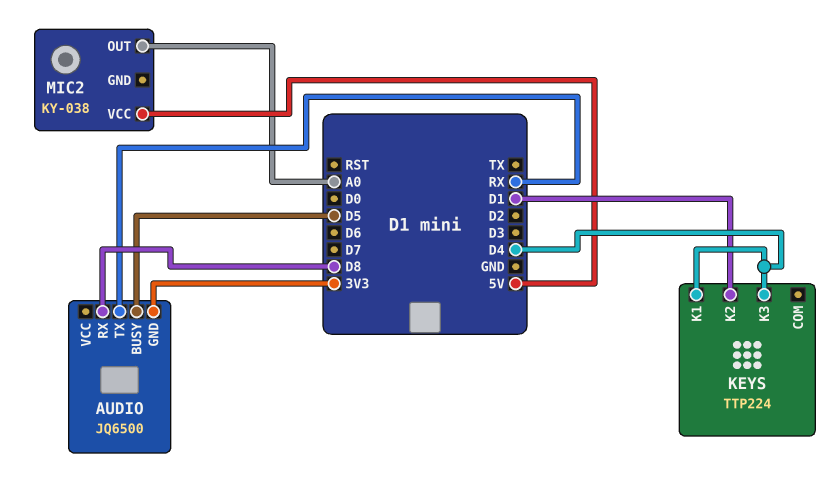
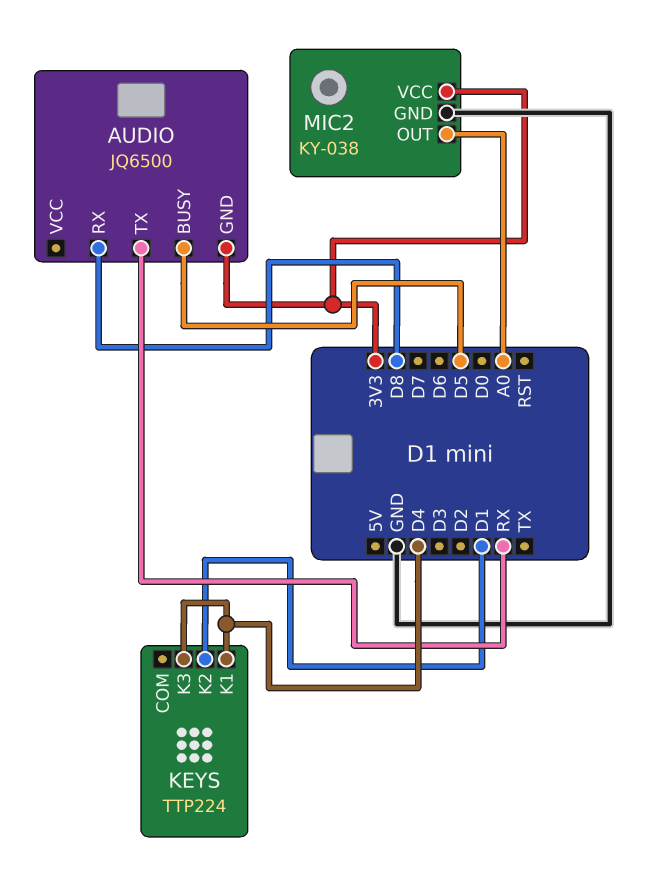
MIC2 pin GND: none -> GND
MIC2 pin VCC: 5V -> 3V3

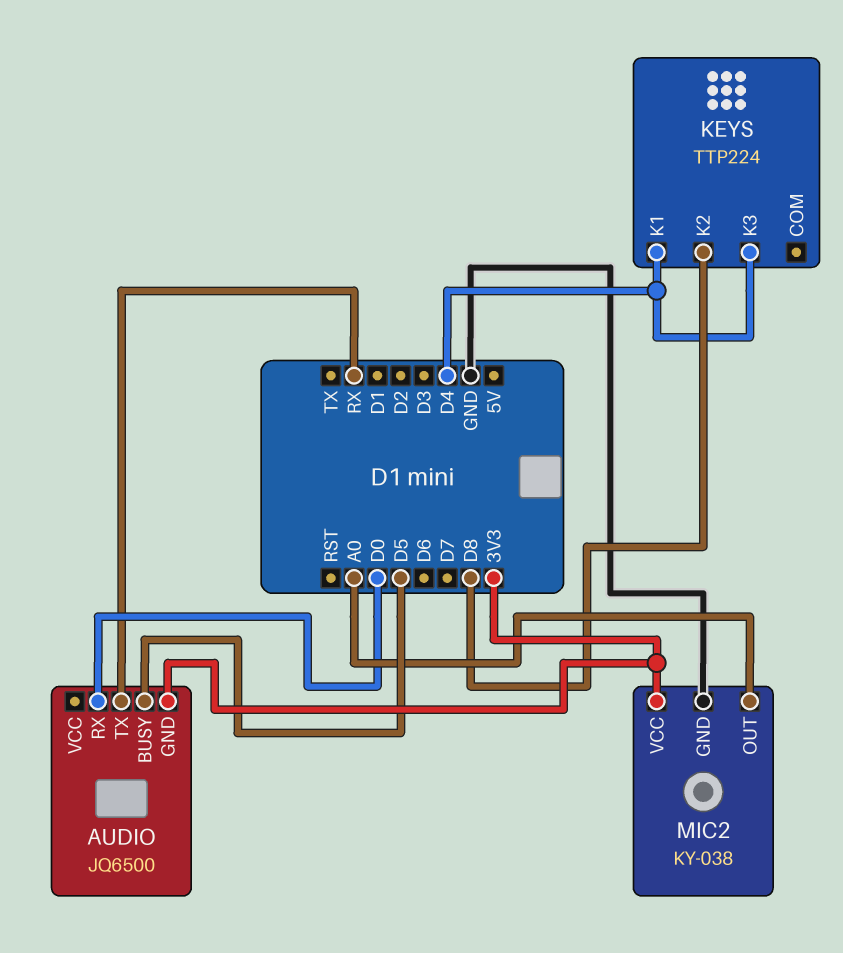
AUDIO pin RX: D8 -> D0
KEYS pin K2: D1 -> D8

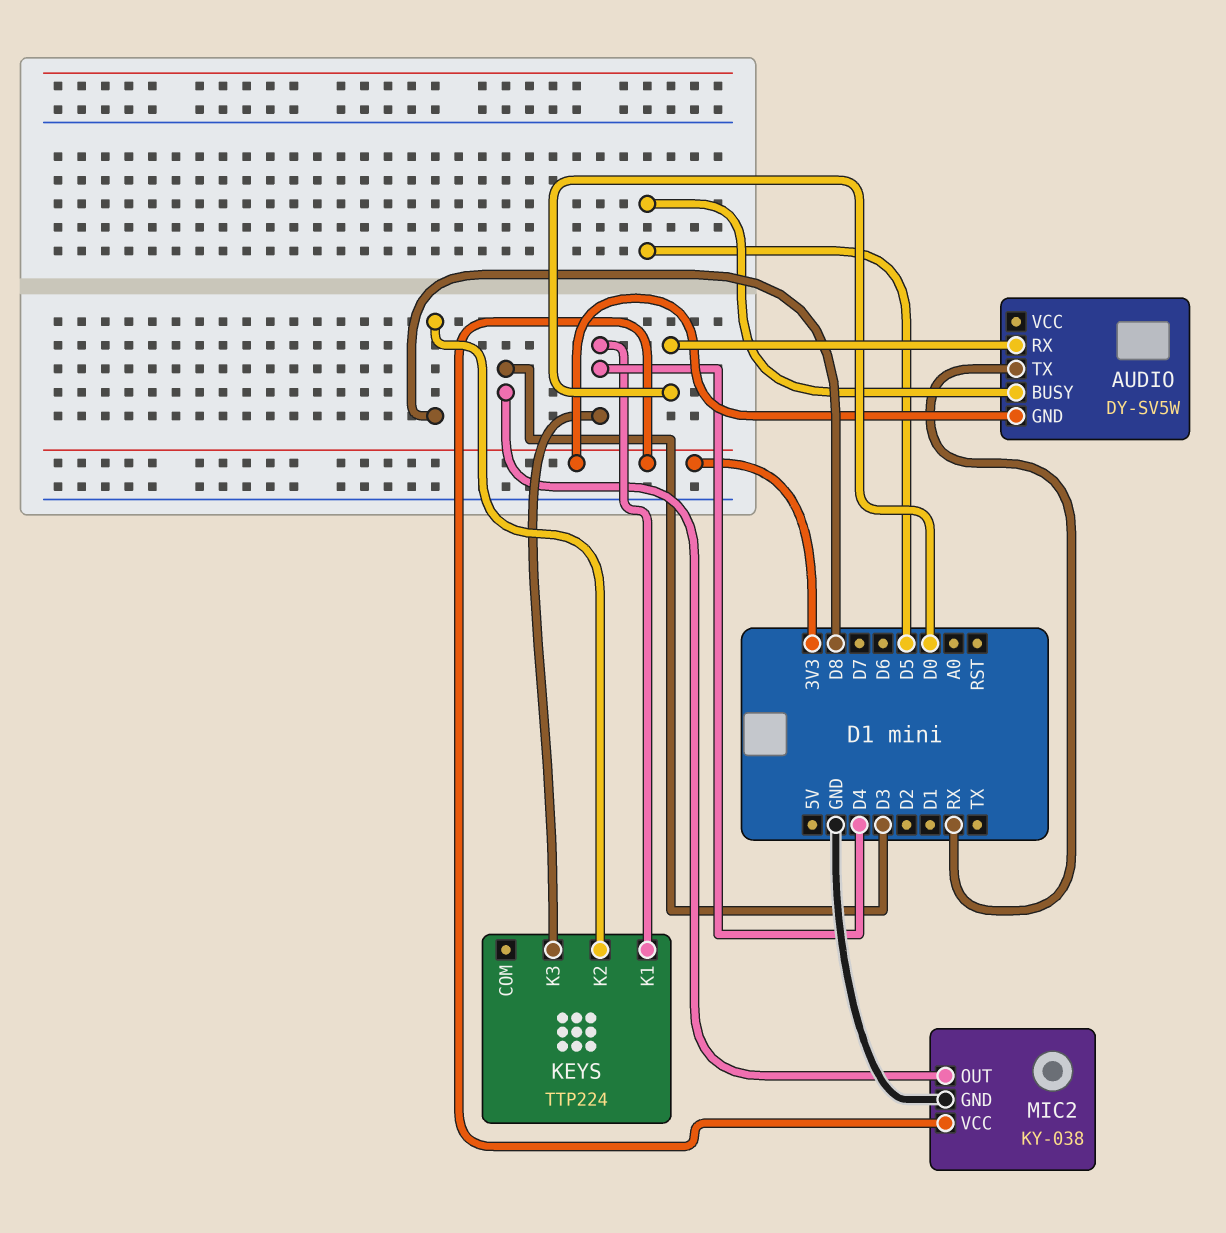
AUDIO: JQ6500 -> DY-SV5W
MIC2 pin OUT: A0 -> D3

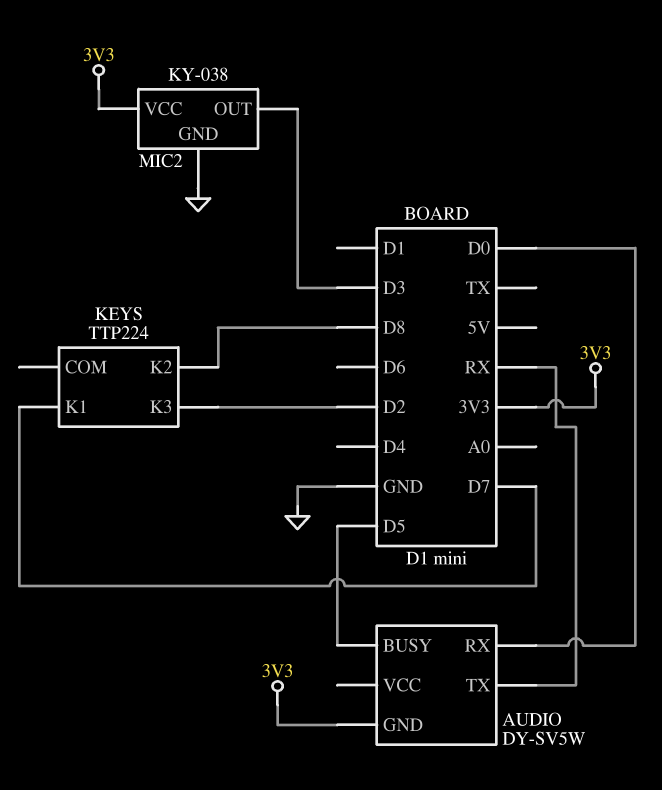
KEYS pin K1: D4 -> D7
KEYS pin K3: D4 -> D2

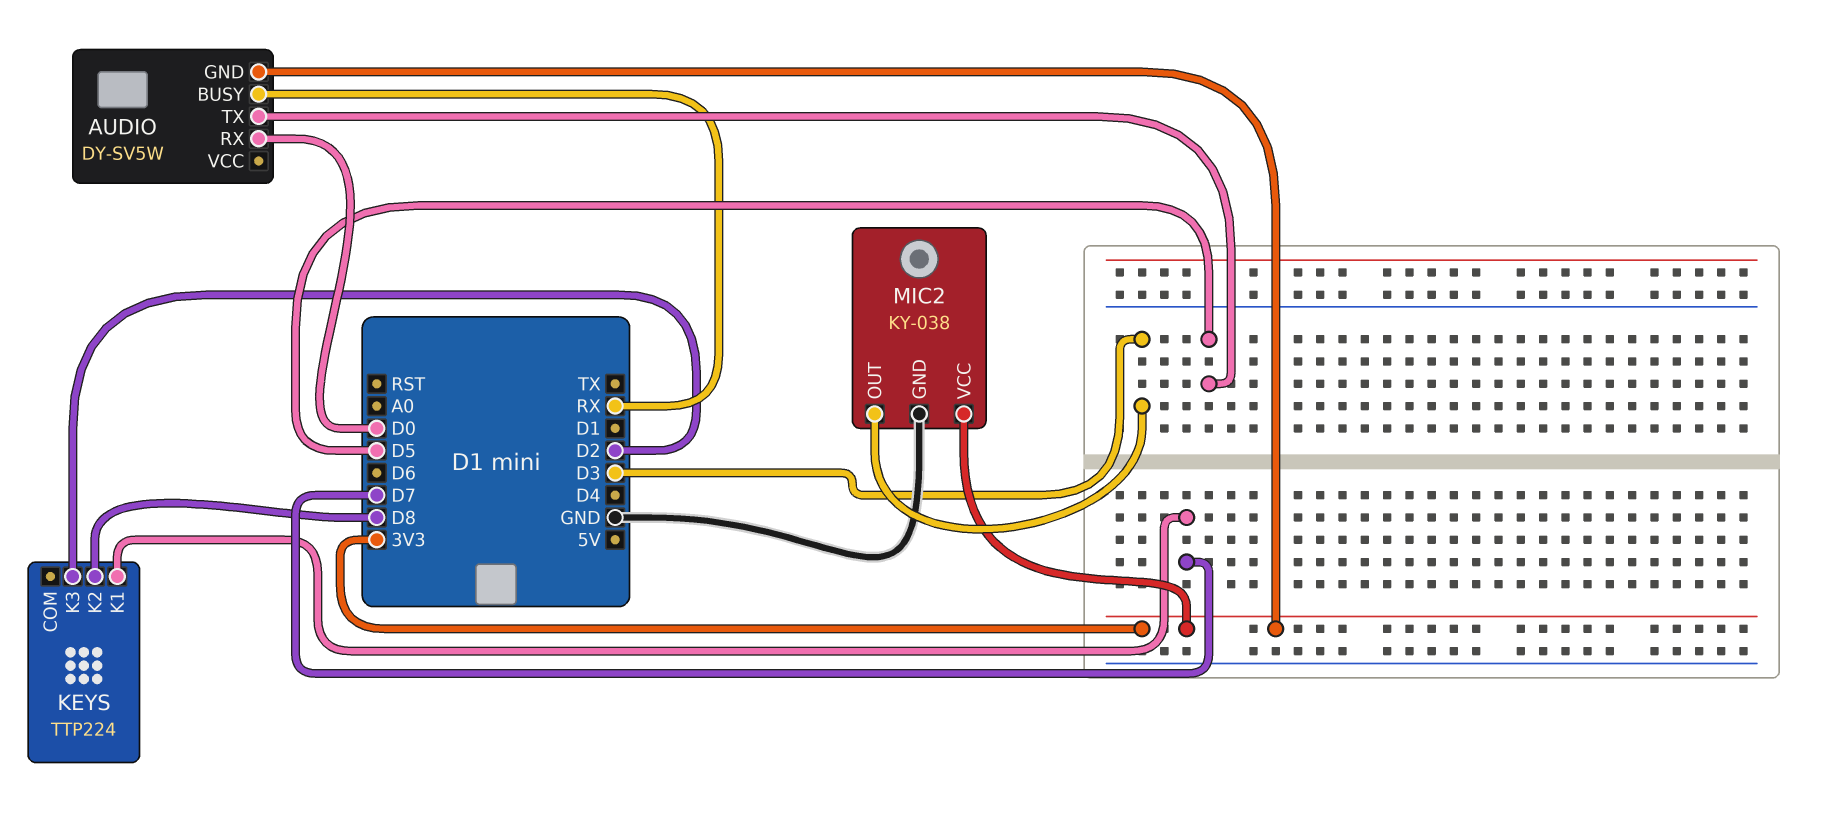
AUDIO pin BUSY: D5 -> RX
AUDIO pin TX: RX -> D5

